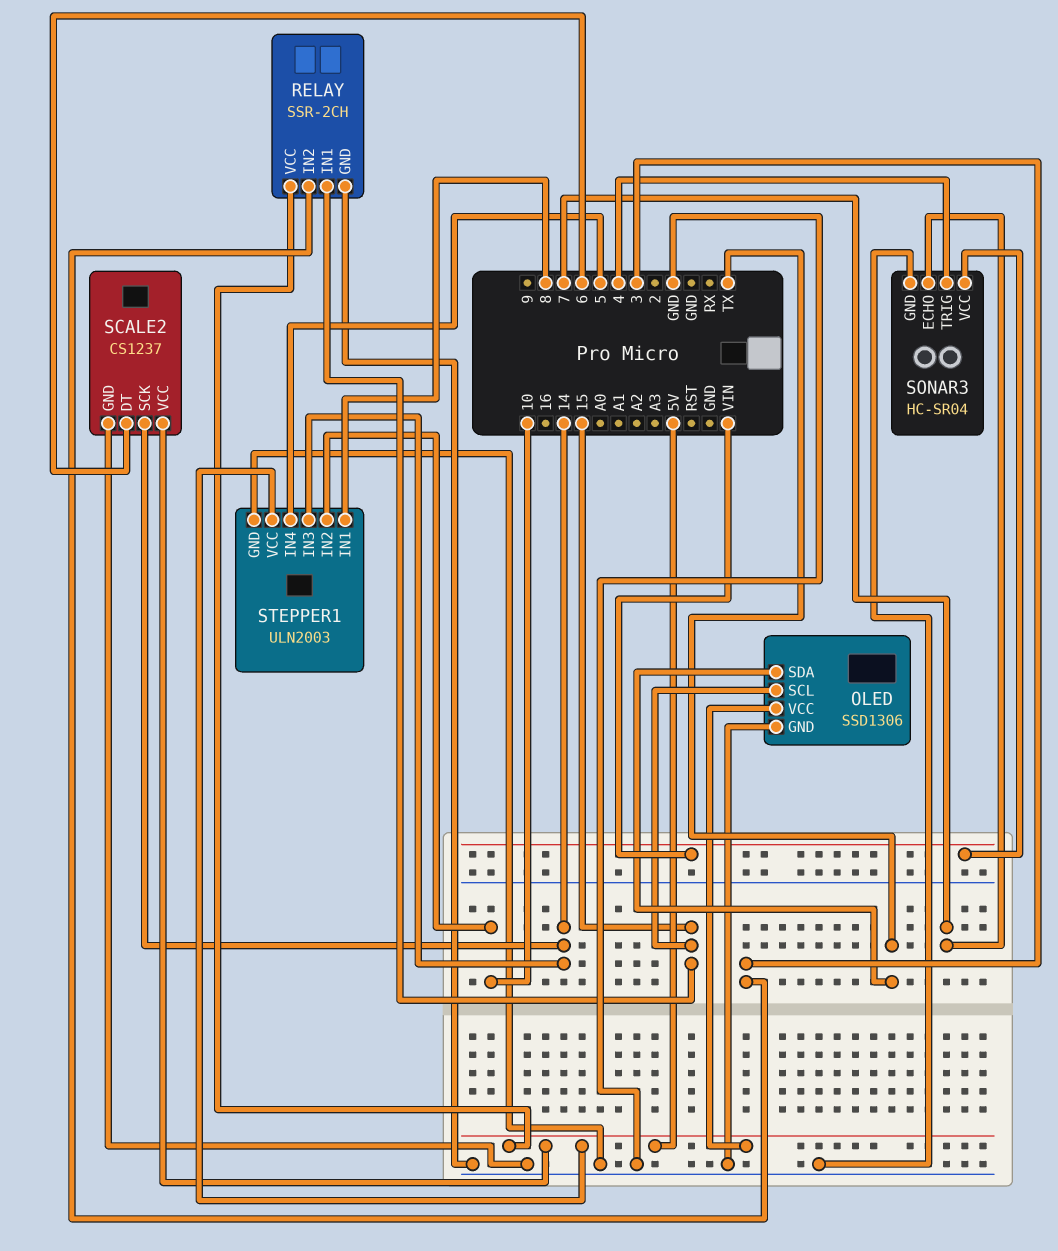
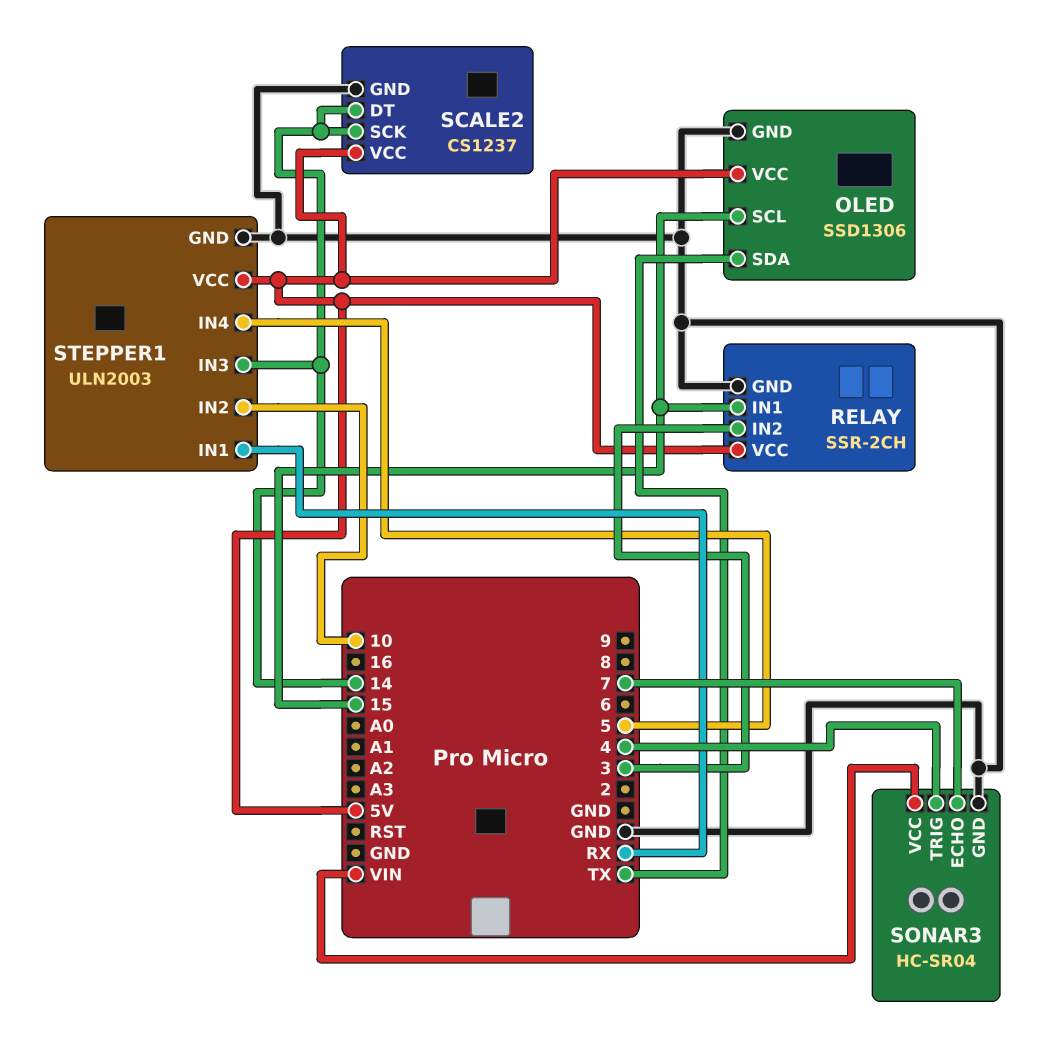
SCALE2 pin DT: 6 -> 14
STEPPER1 pin IN1: 8 -> RX

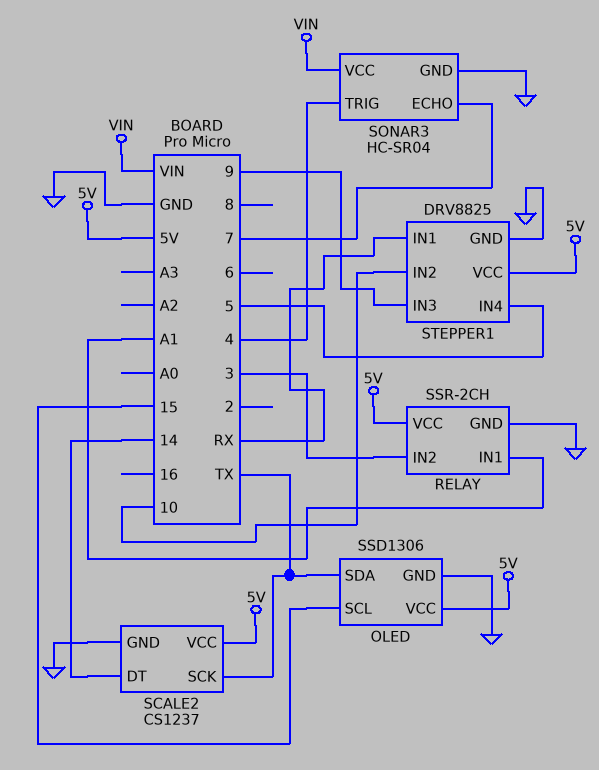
RELAY pin IN1: 15 -> A1
SCALE2 pin SCK: 14 -> TX
STEPPER1: ULN2003 -> DRV8825
STEPPER1 pin IN3: 14 -> 9

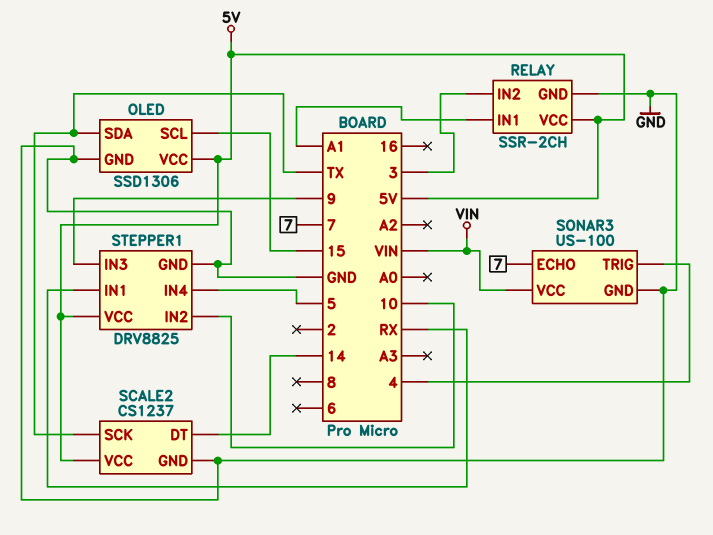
SONAR3: HC-SR04 -> US-100

